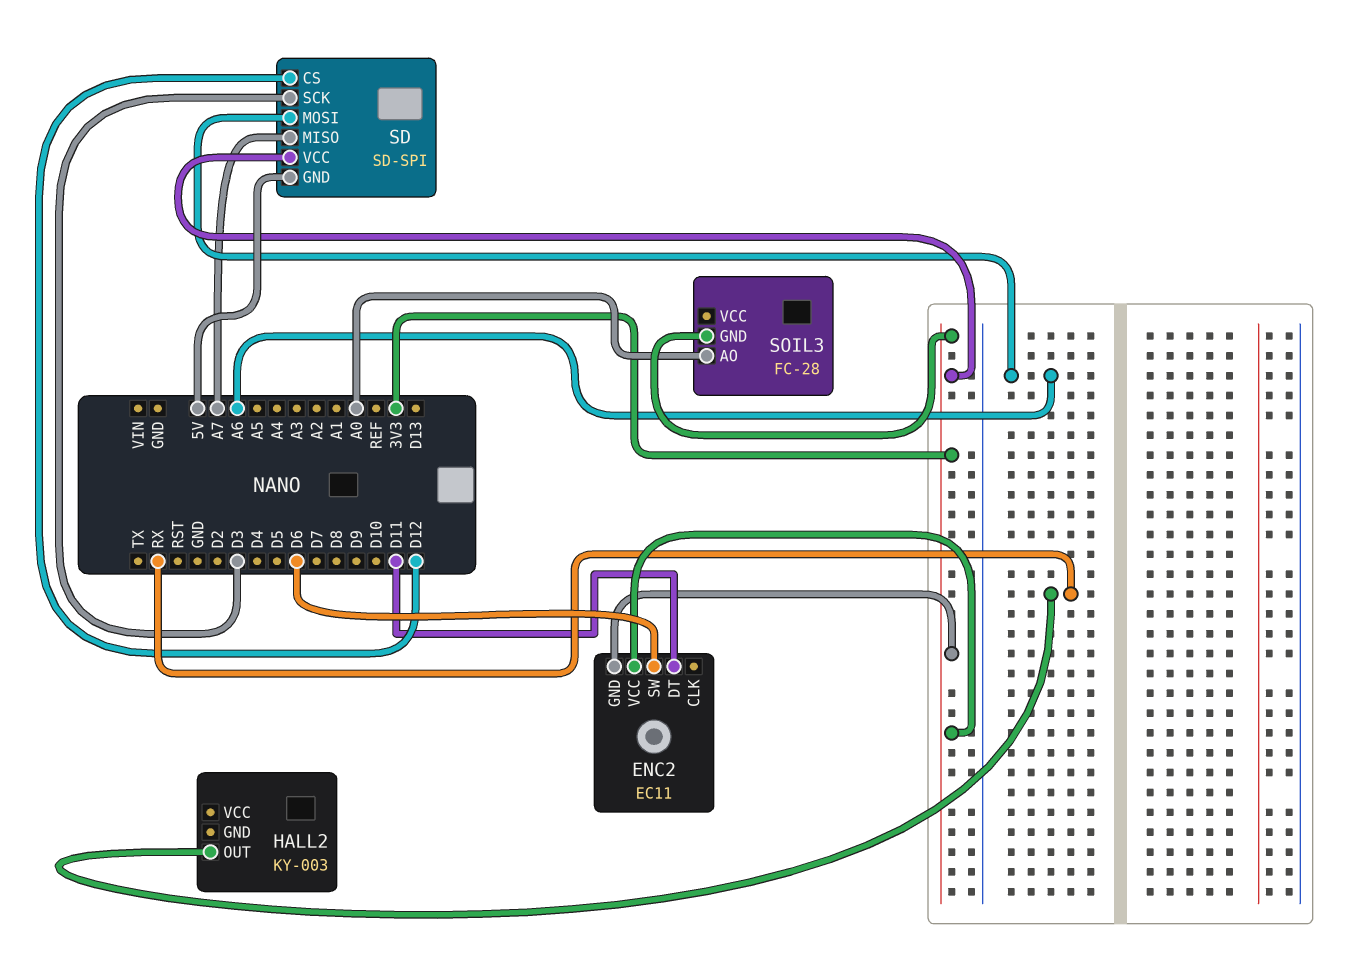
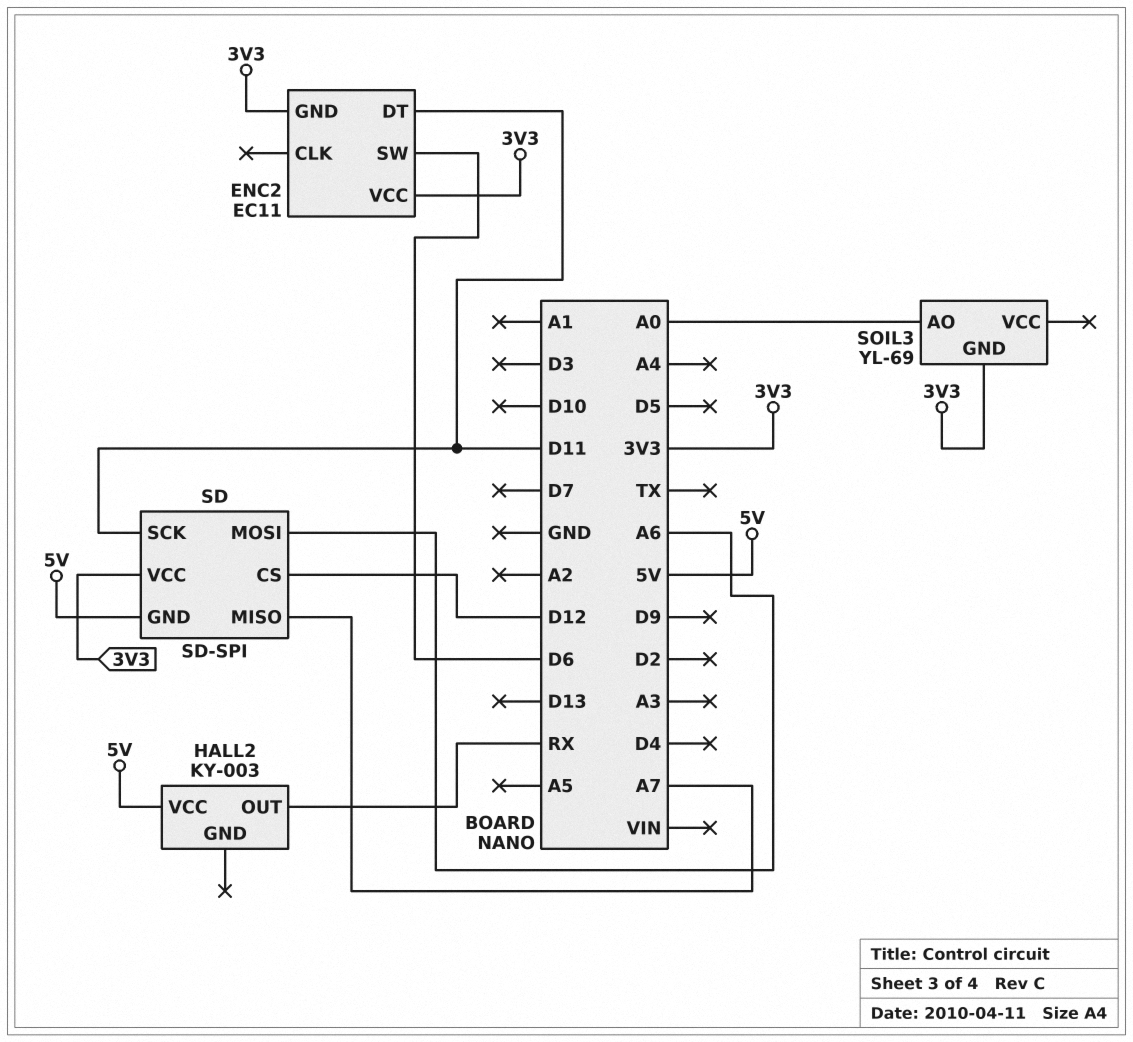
HALL2 pin VCC: none -> 5V
SD pin SCK: D3 -> D11
SOIL3: FC-28 -> YL-69

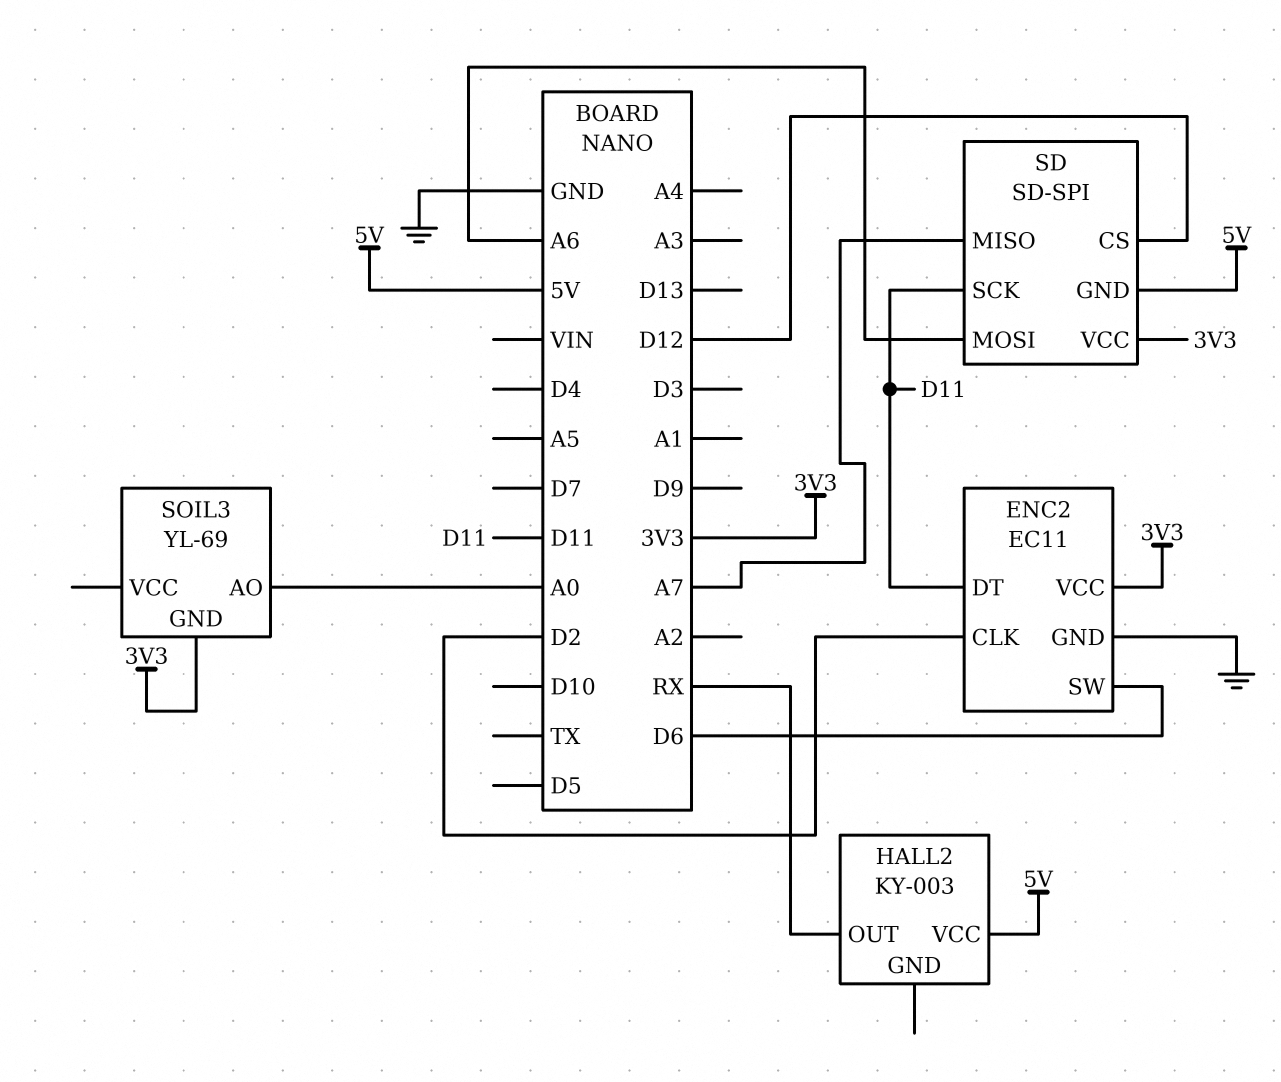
ENC2 pin CLK: none -> D2
ENC2 pin GND: 3V3 -> GND

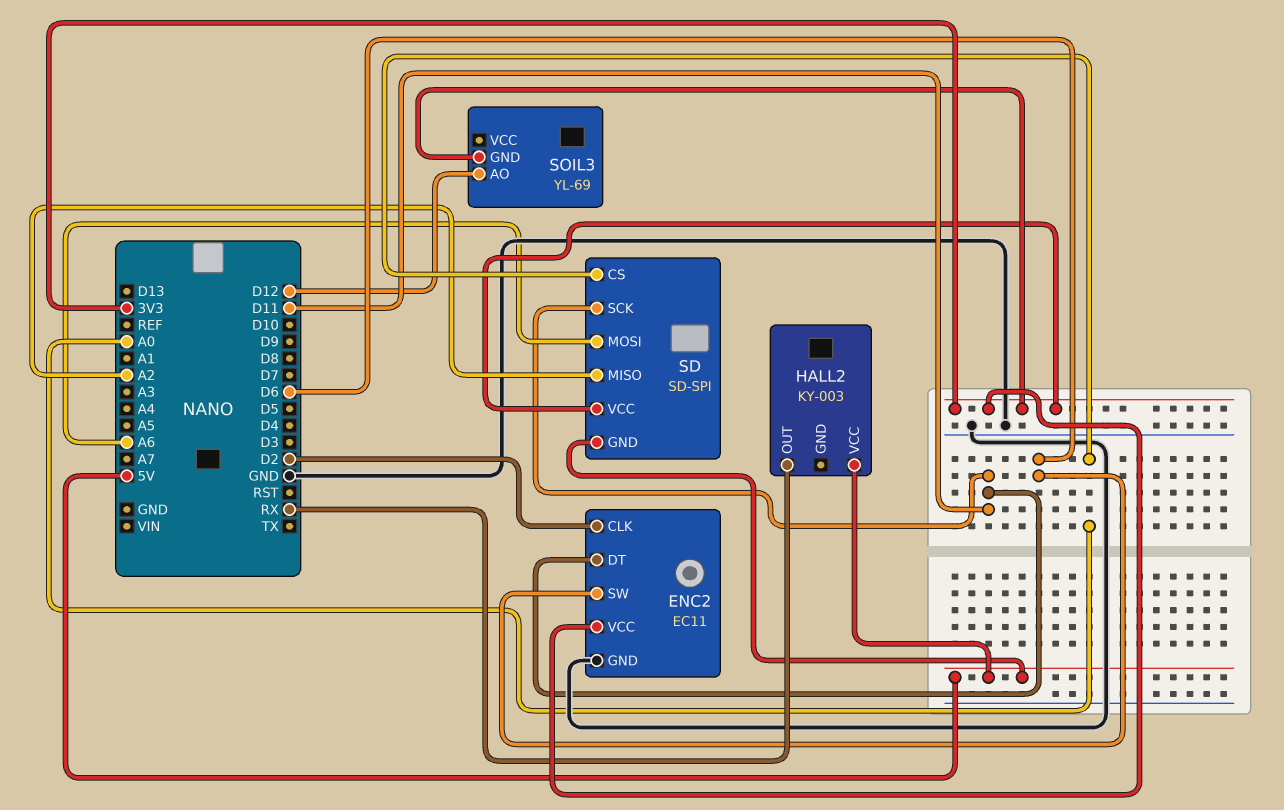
SD pin CS: D12 -> A0
SD pin MISO: A7 -> A2
SOIL3 pin AO: A0 -> D12

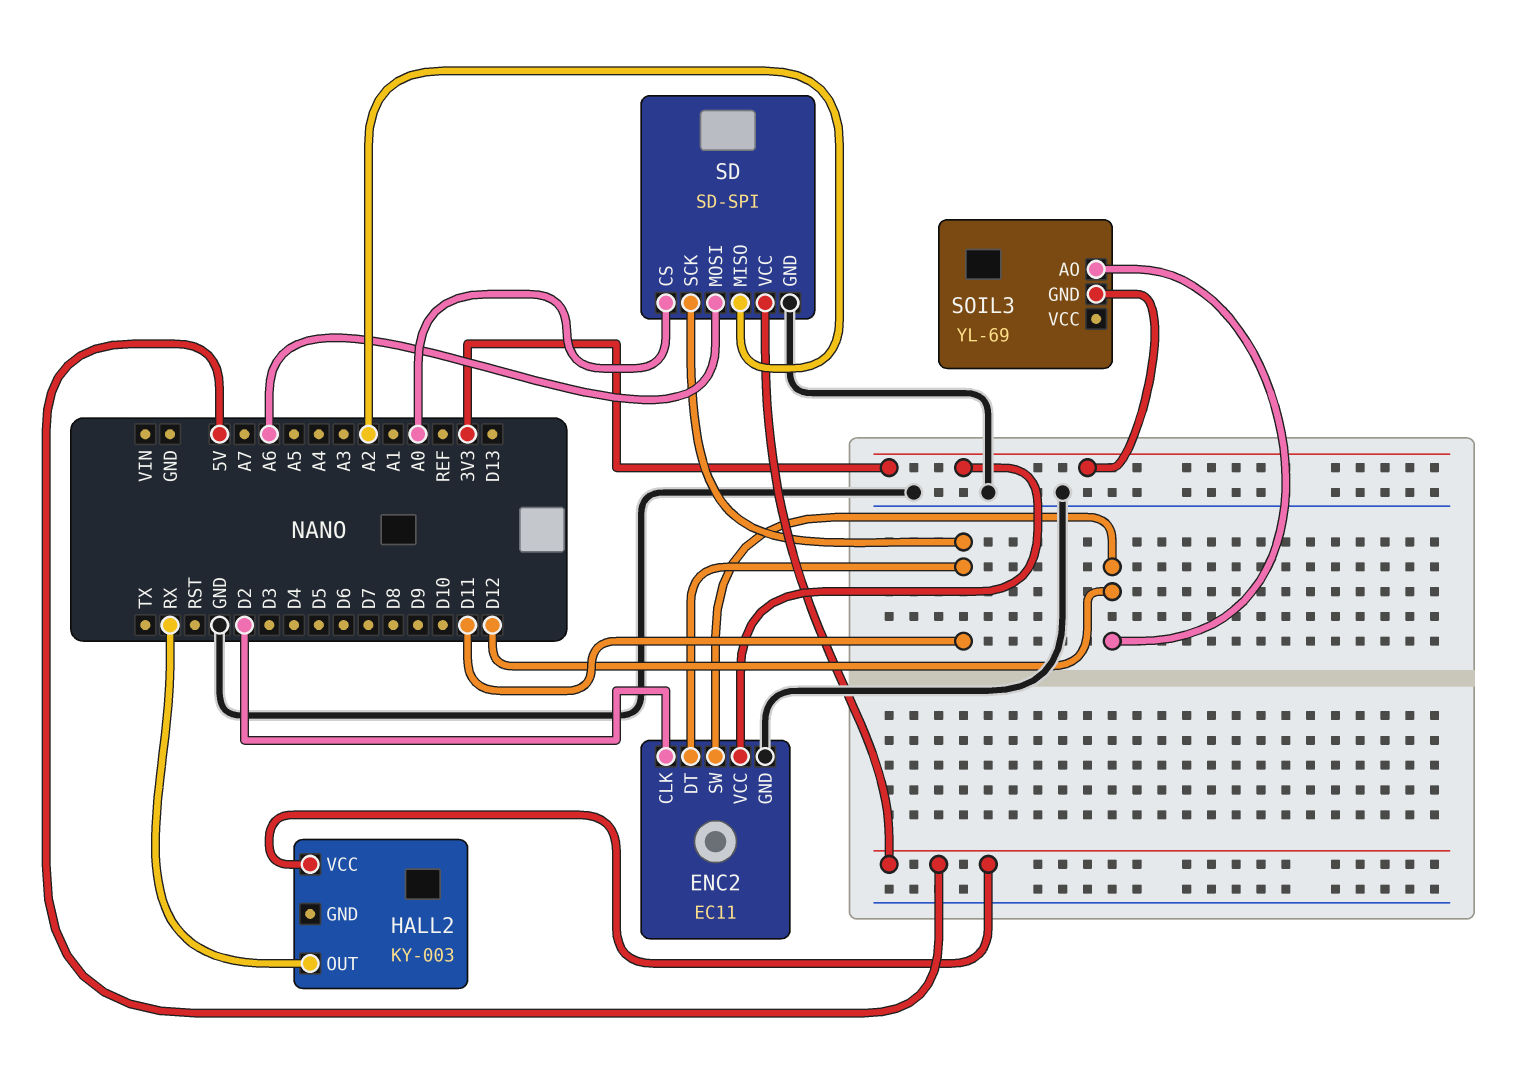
ENC2 pin SW: D6 -> D12
SD pin GND: 5V -> GND
SD pin VCC: 3V3 -> 5V

